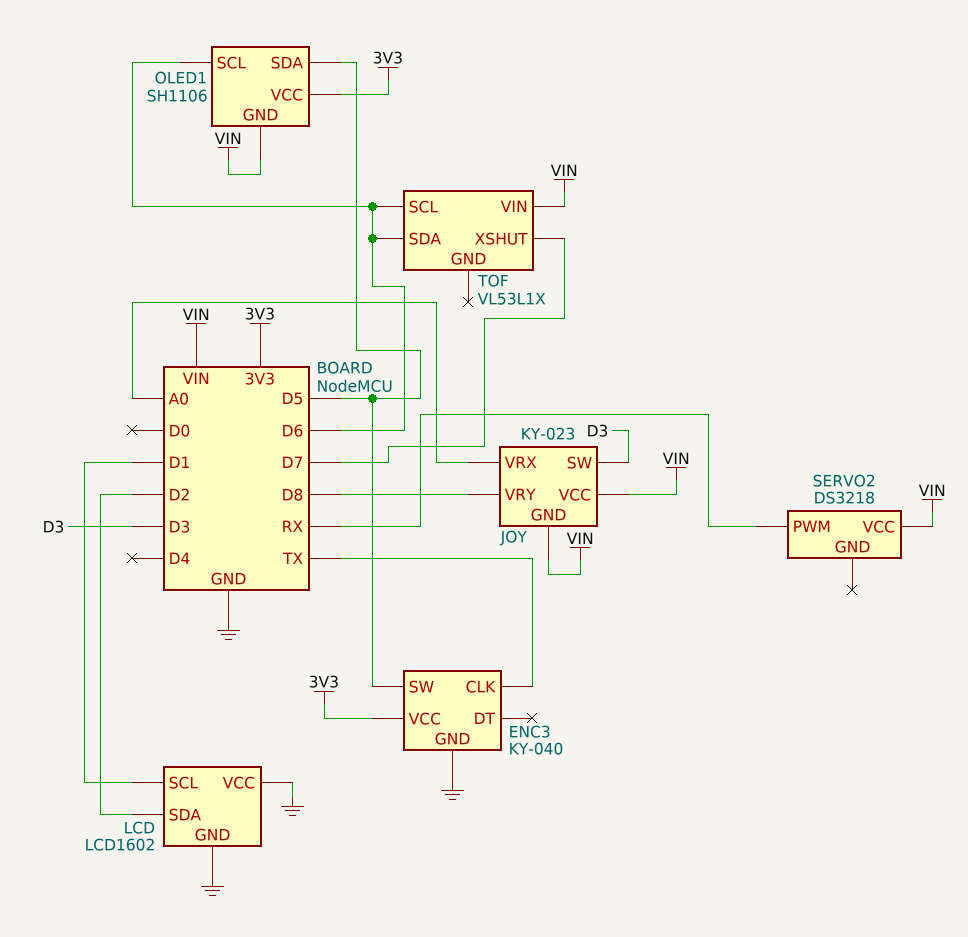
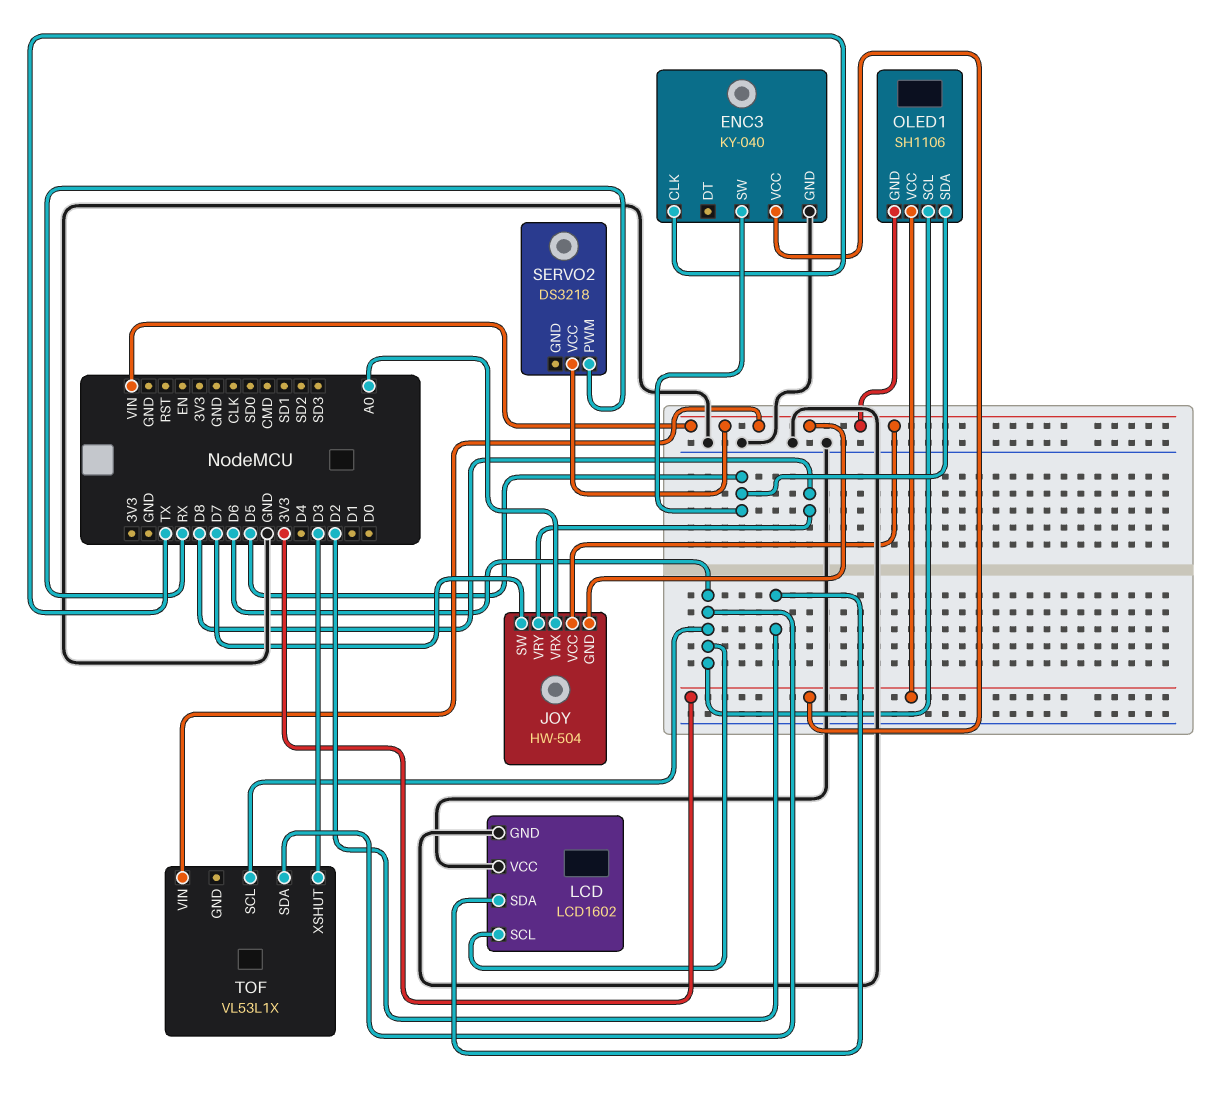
JOY: KY-023 -> HW-504
JOY pin SW: D3 -> D7
LCD pin SCL: D1 -> D6
TOF pin XSHUT: D7 -> D3

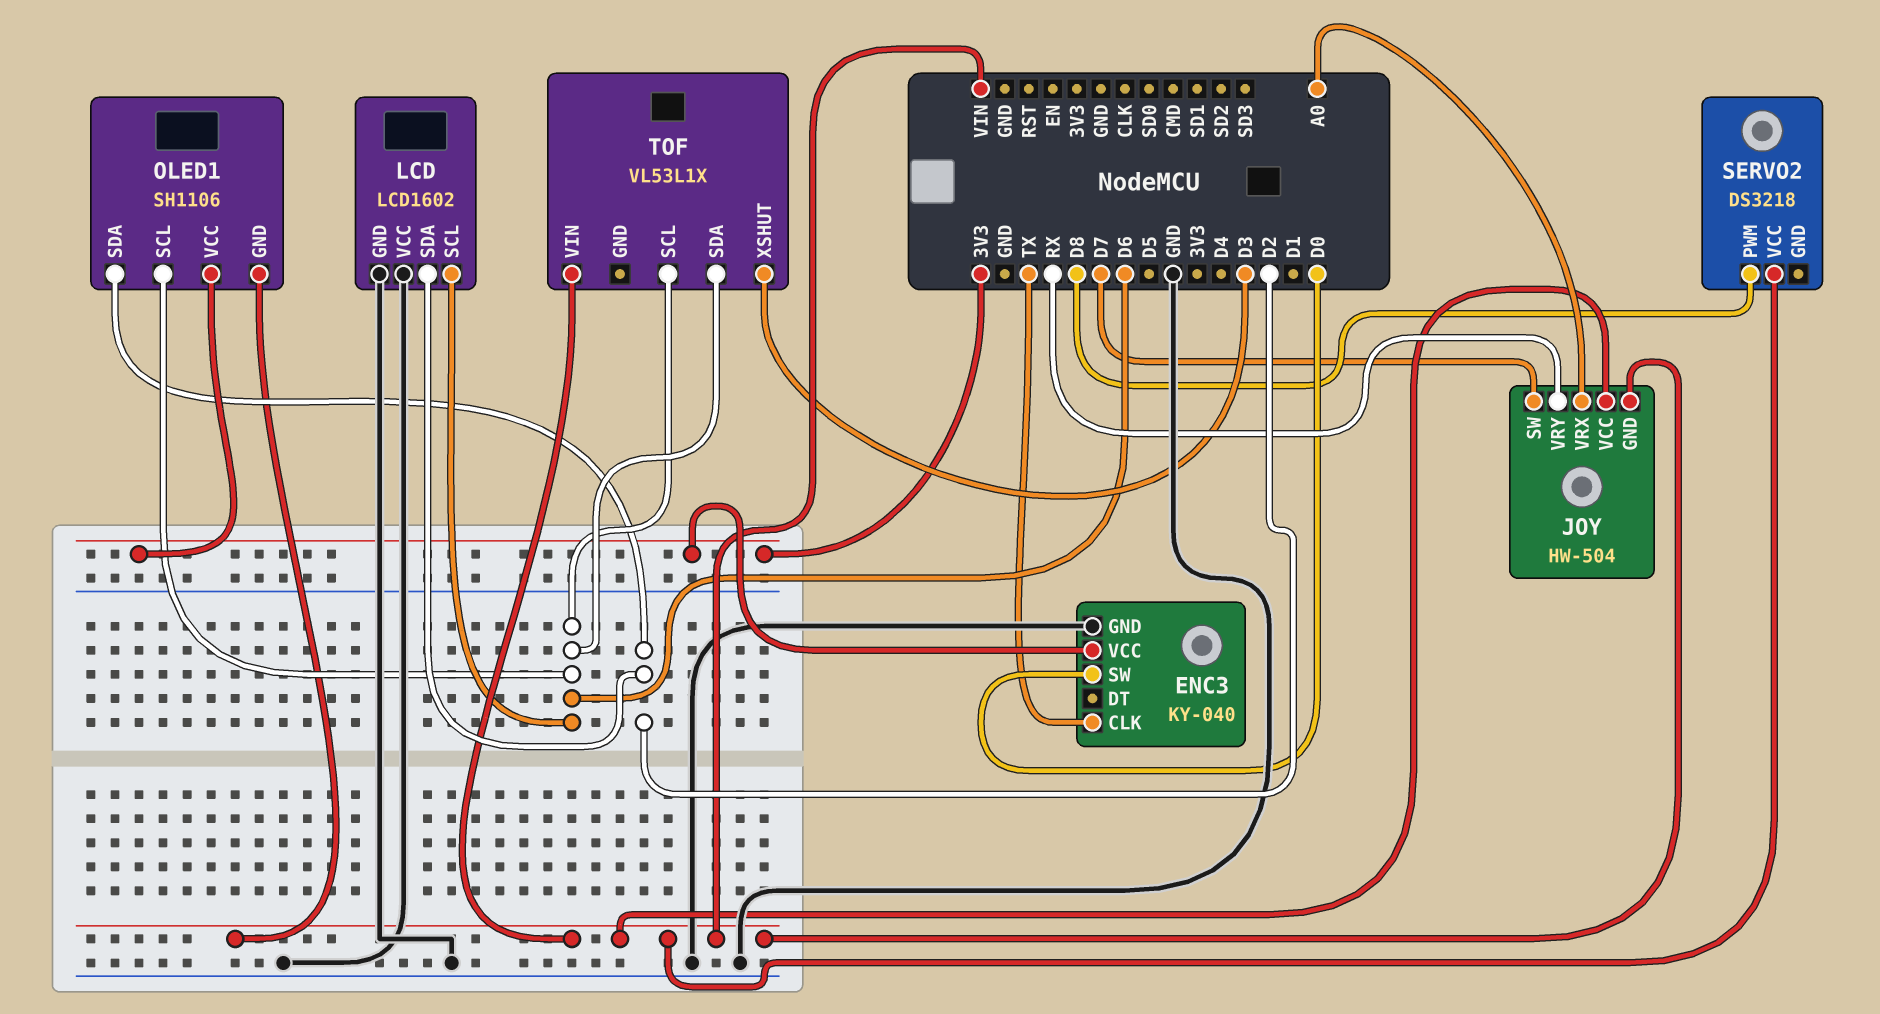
ENC3 pin SW: D5 -> D0
JOY pin VRY: D8 -> RX
OLED1 pin SDA: D5 -> D2
SERVO2 pin PWM: RX -> D8

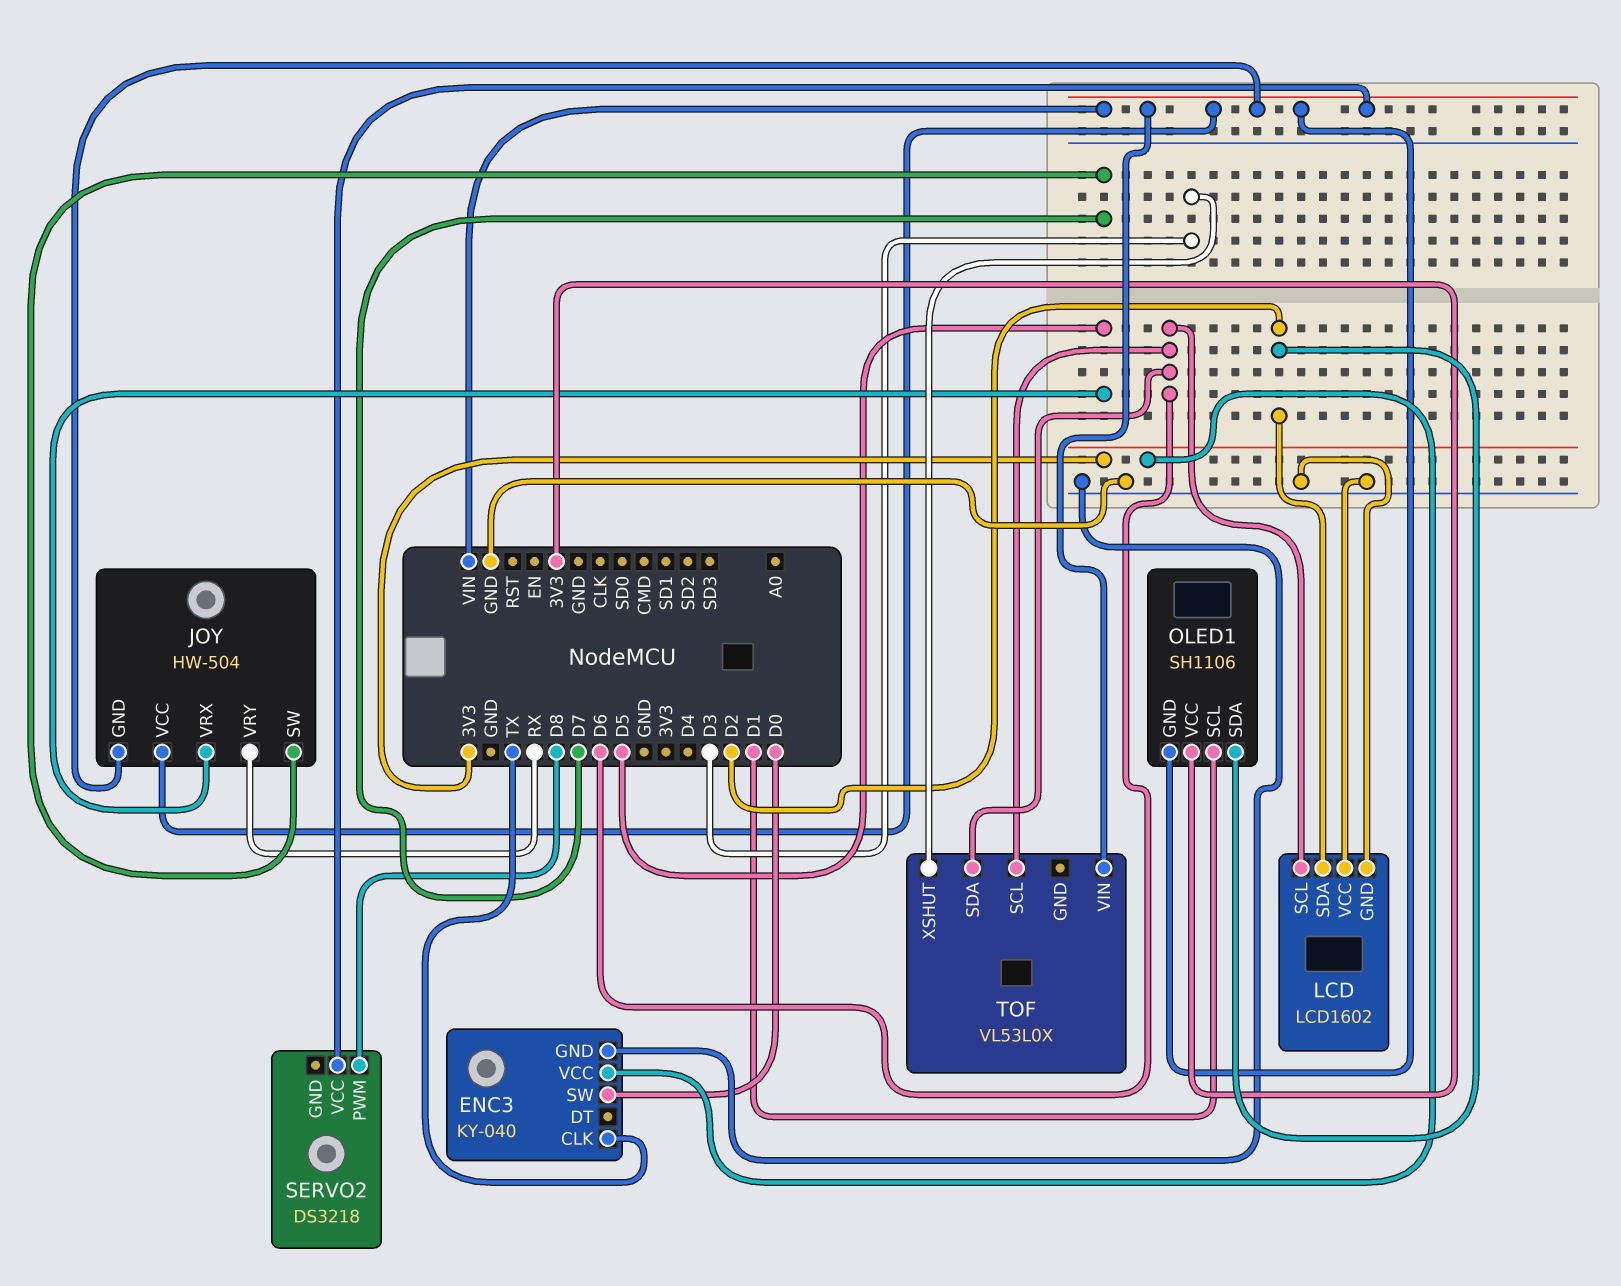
JOY pin VRX: A0 -> D5
OLED1 pin SCL: D6 -> D1
TOF: VL53L1X -> VL53L0X

